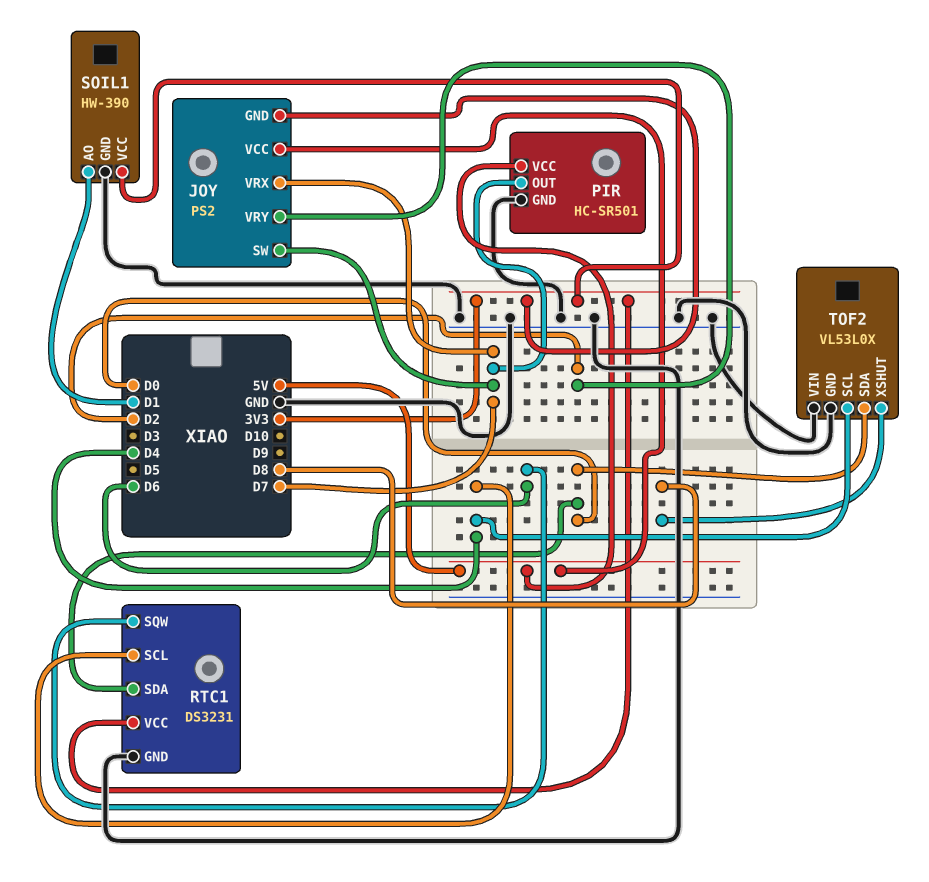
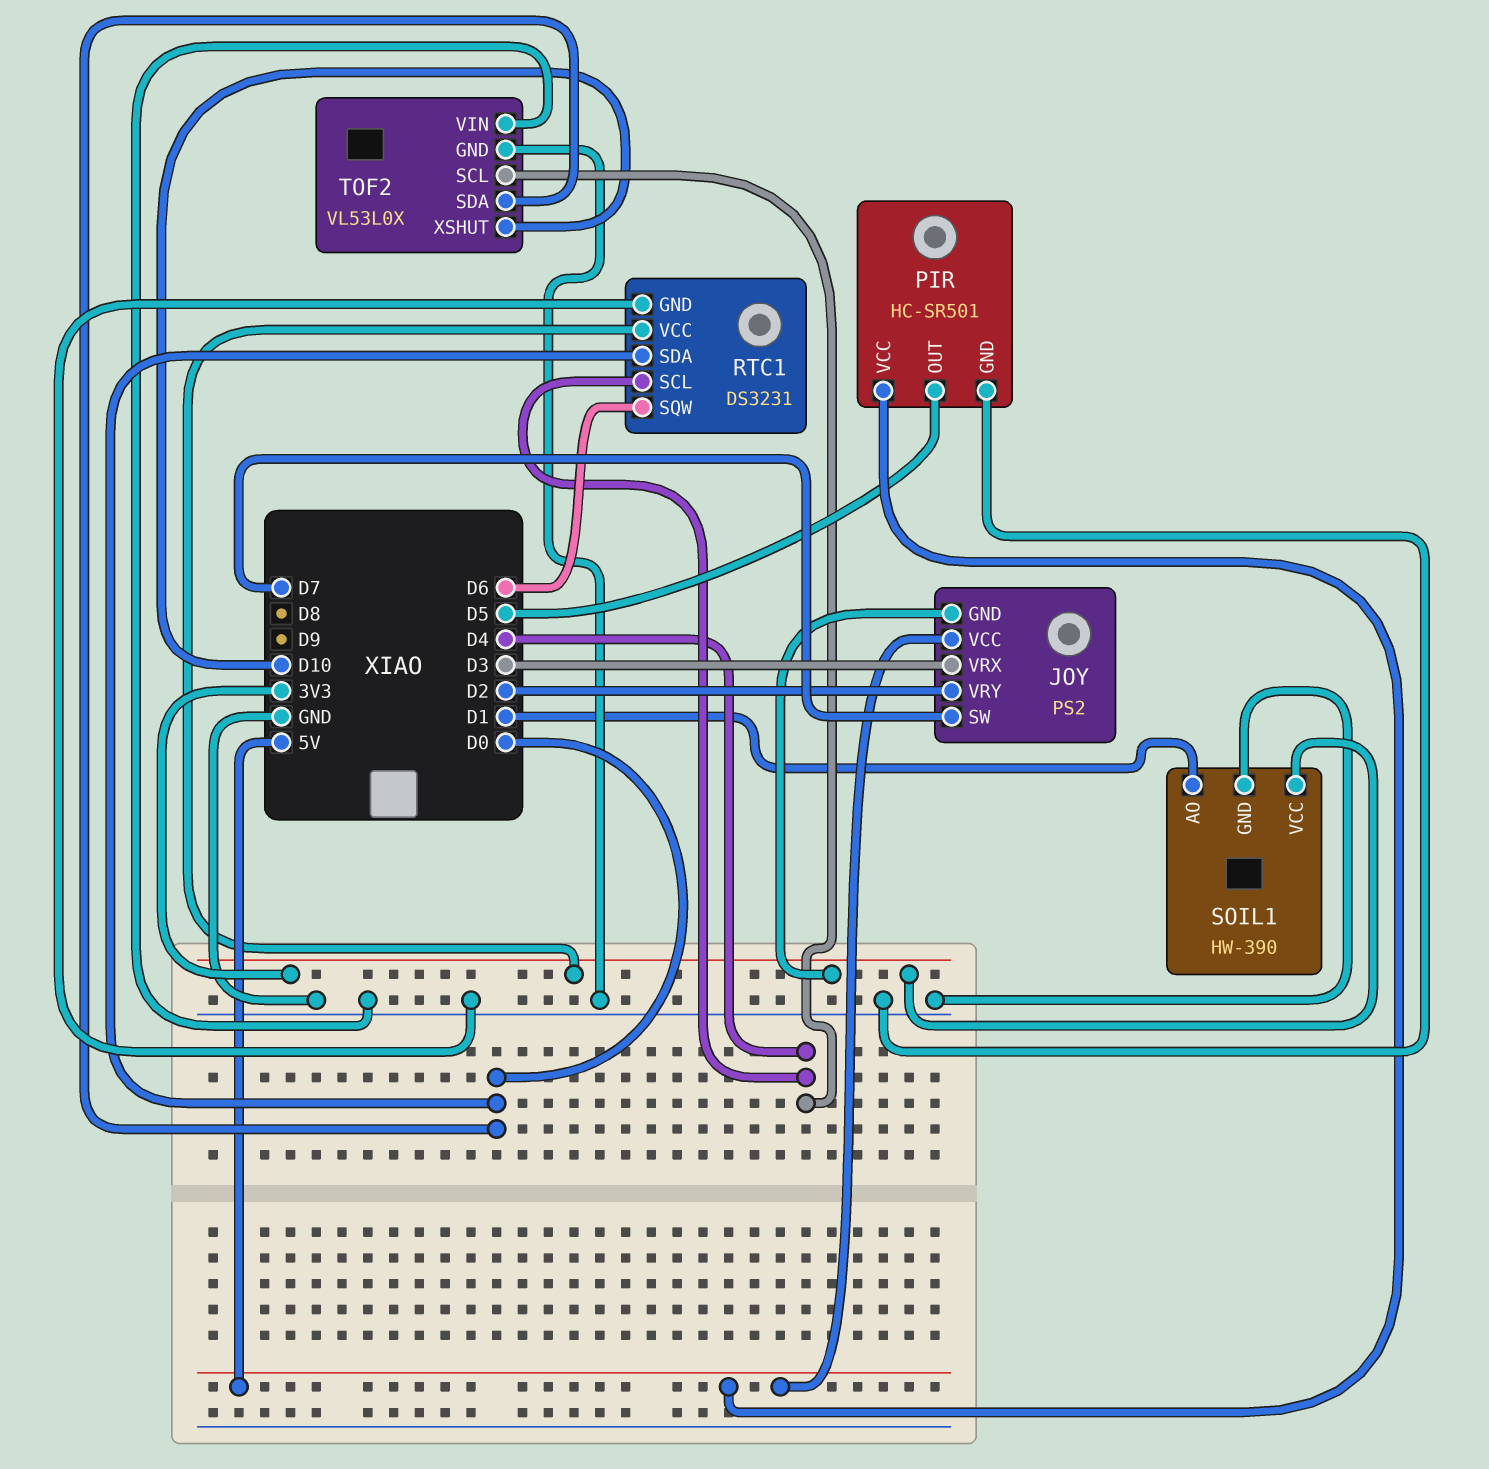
JOY pin VRX: D7 -> D3
PIR pin OUT: D7 -> D5
TOF2 pin XSHUT: D8 -> D10

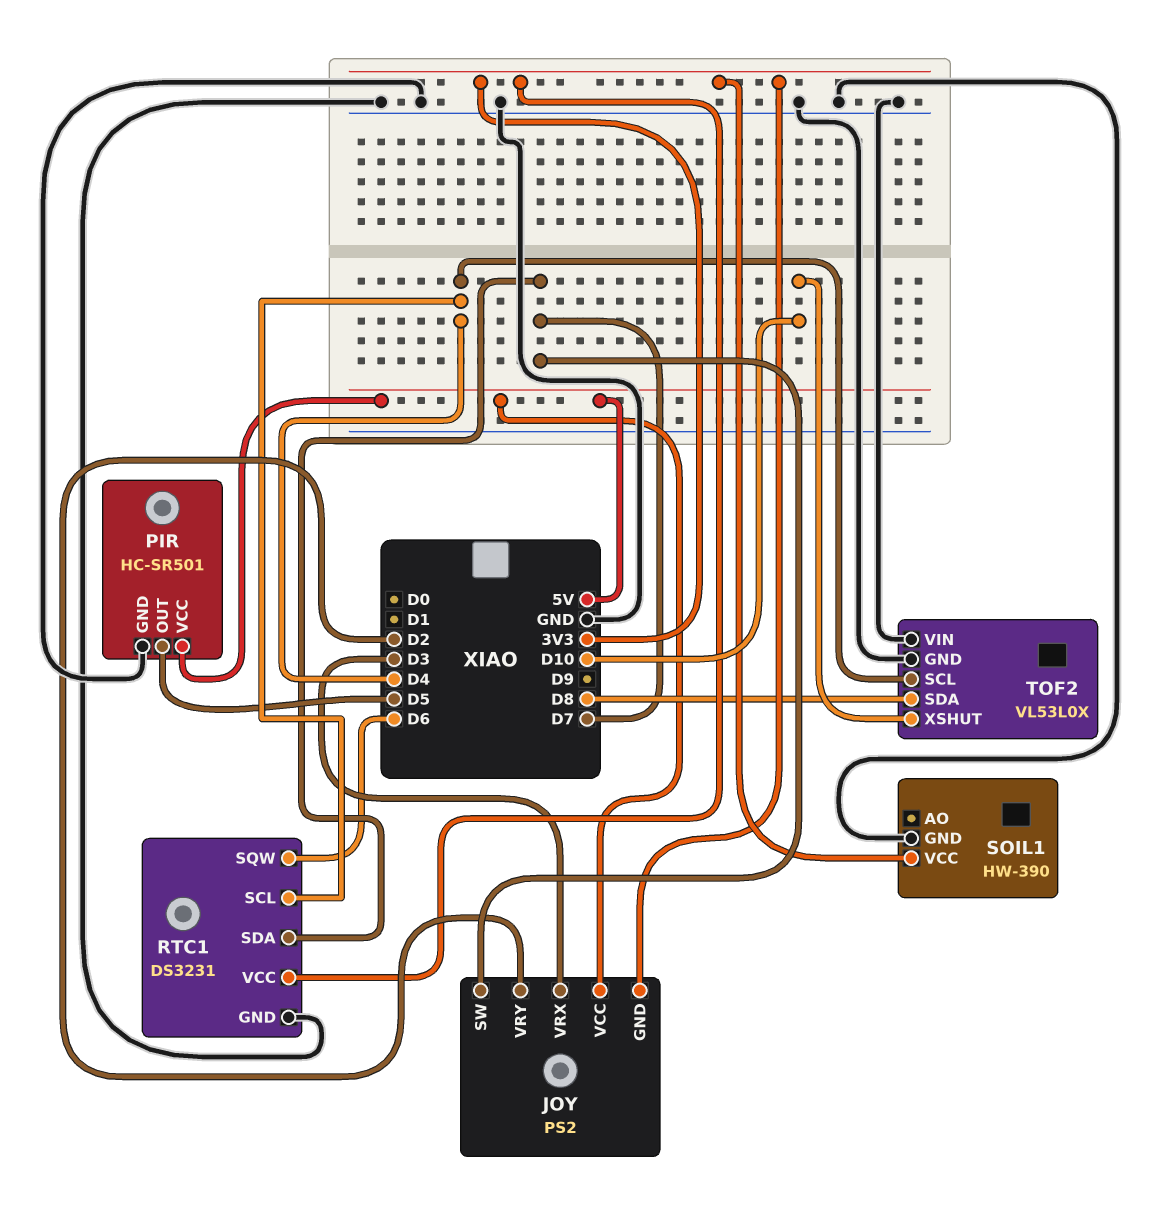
RTC1 pin SDA: D0 -> D7
SOIL1 pin AO: D1 -> none
TOF2 pin SDA: D0 -> D8

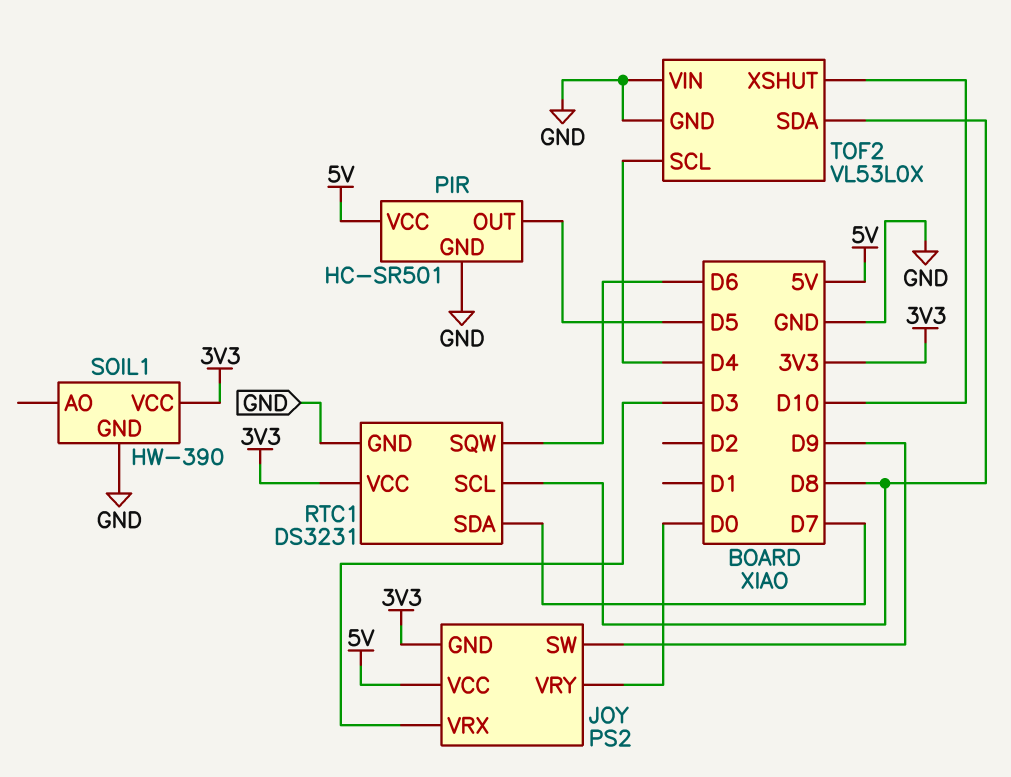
JOY pin SW: D7 -> D9
JOY pin VRY: D2 -> D0
RTC1 pin SCL: D4 -> D8

